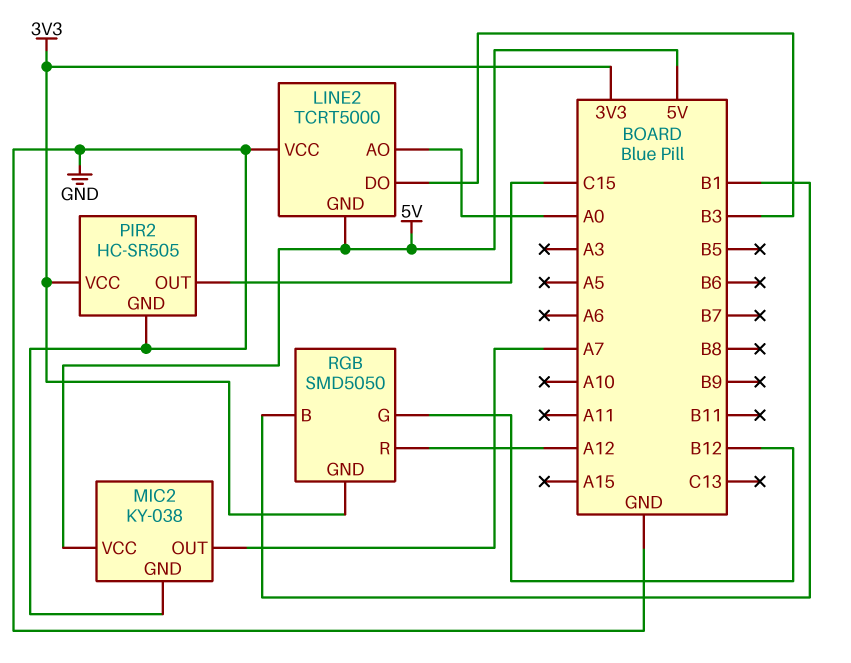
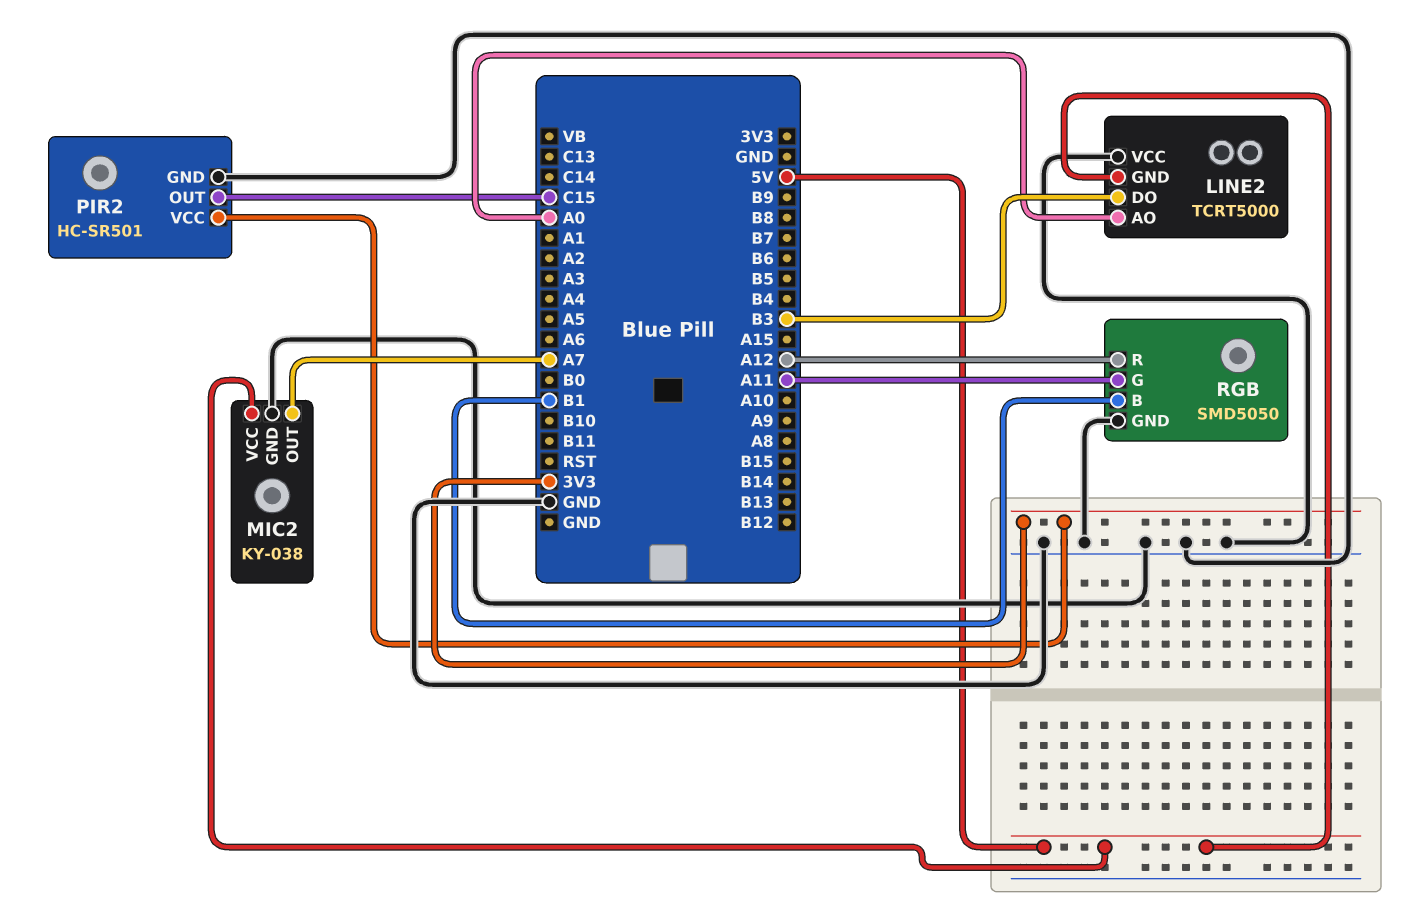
PIR2: HC-SR505 -> HC-SR501
RGB pin G: B12 -> A11
RGB pin GND: 3V3 -> GND

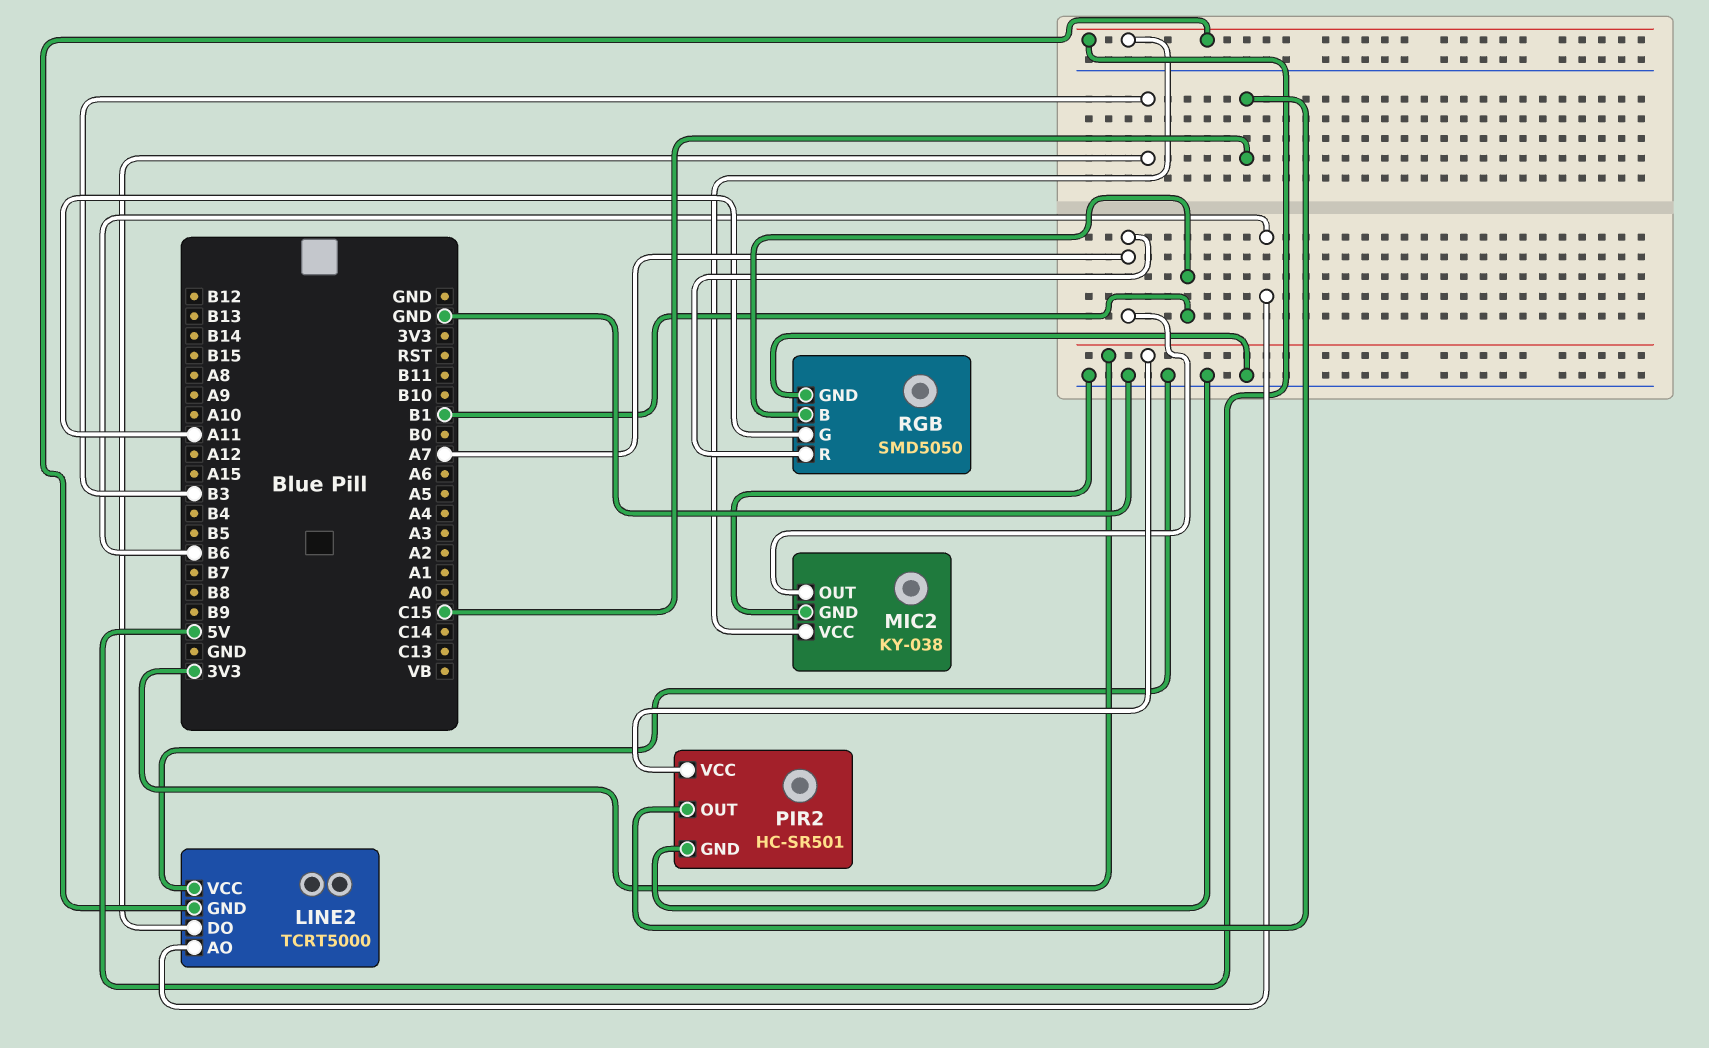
LINE2 pin AO: A0 -> B6
RGB pin R: A12 -> A7

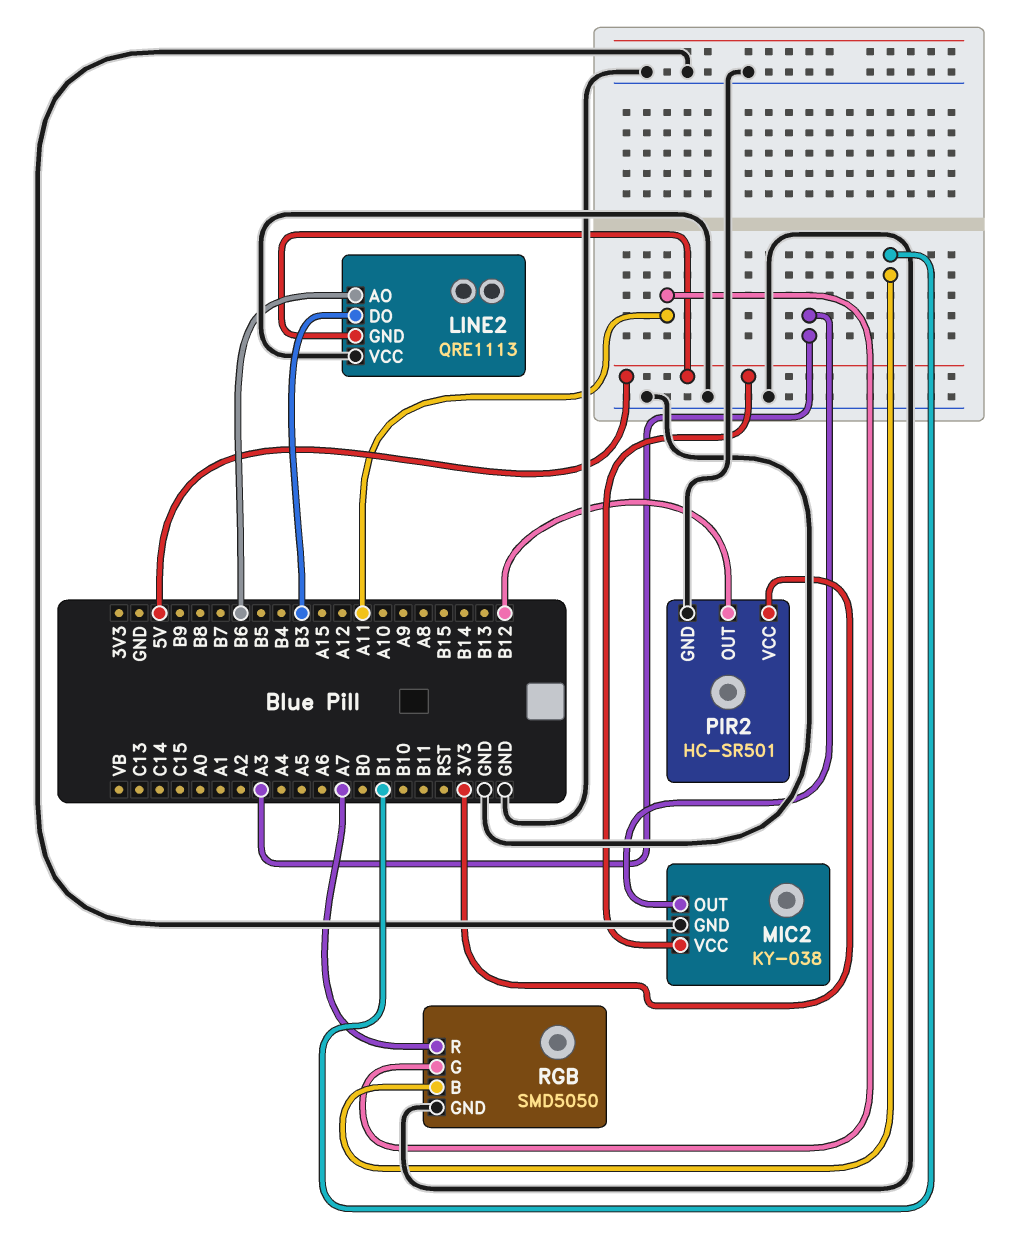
LINE2: TCRT5000 -> QRE1113
MIC2 pin OUT: A7 -> A3
PIR2 pin OUT: C15 -> B12

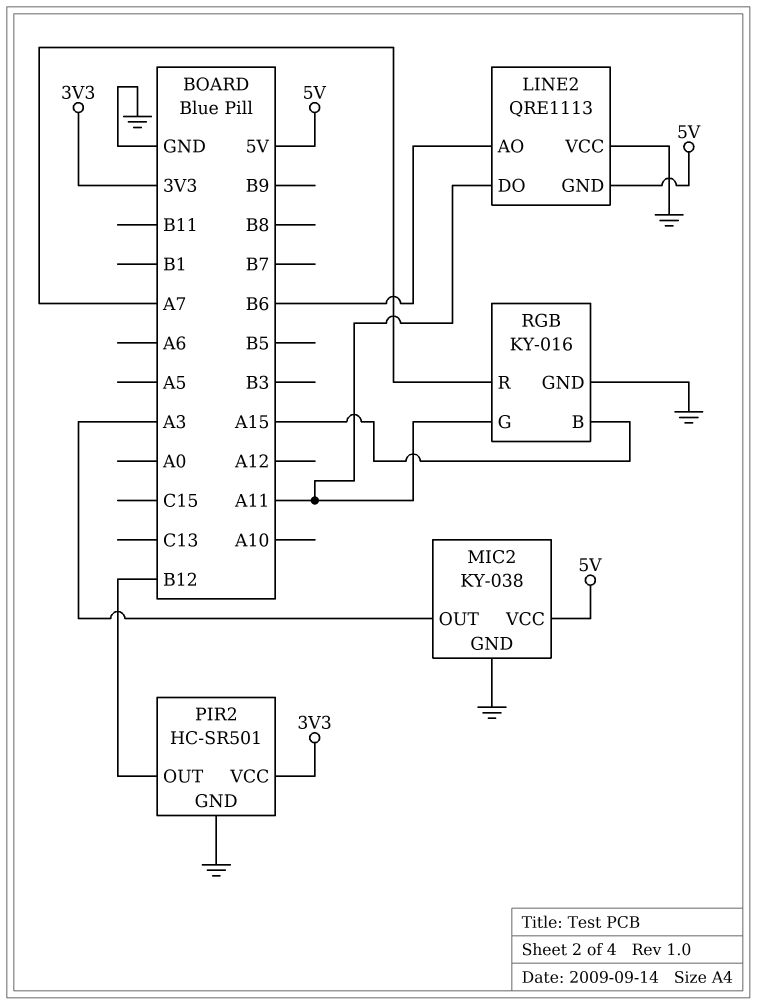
LINE2 pin DO: B3 -> A11
RGB: SMD5050 -> KY-016
RGB pin B: B1 -> A15

